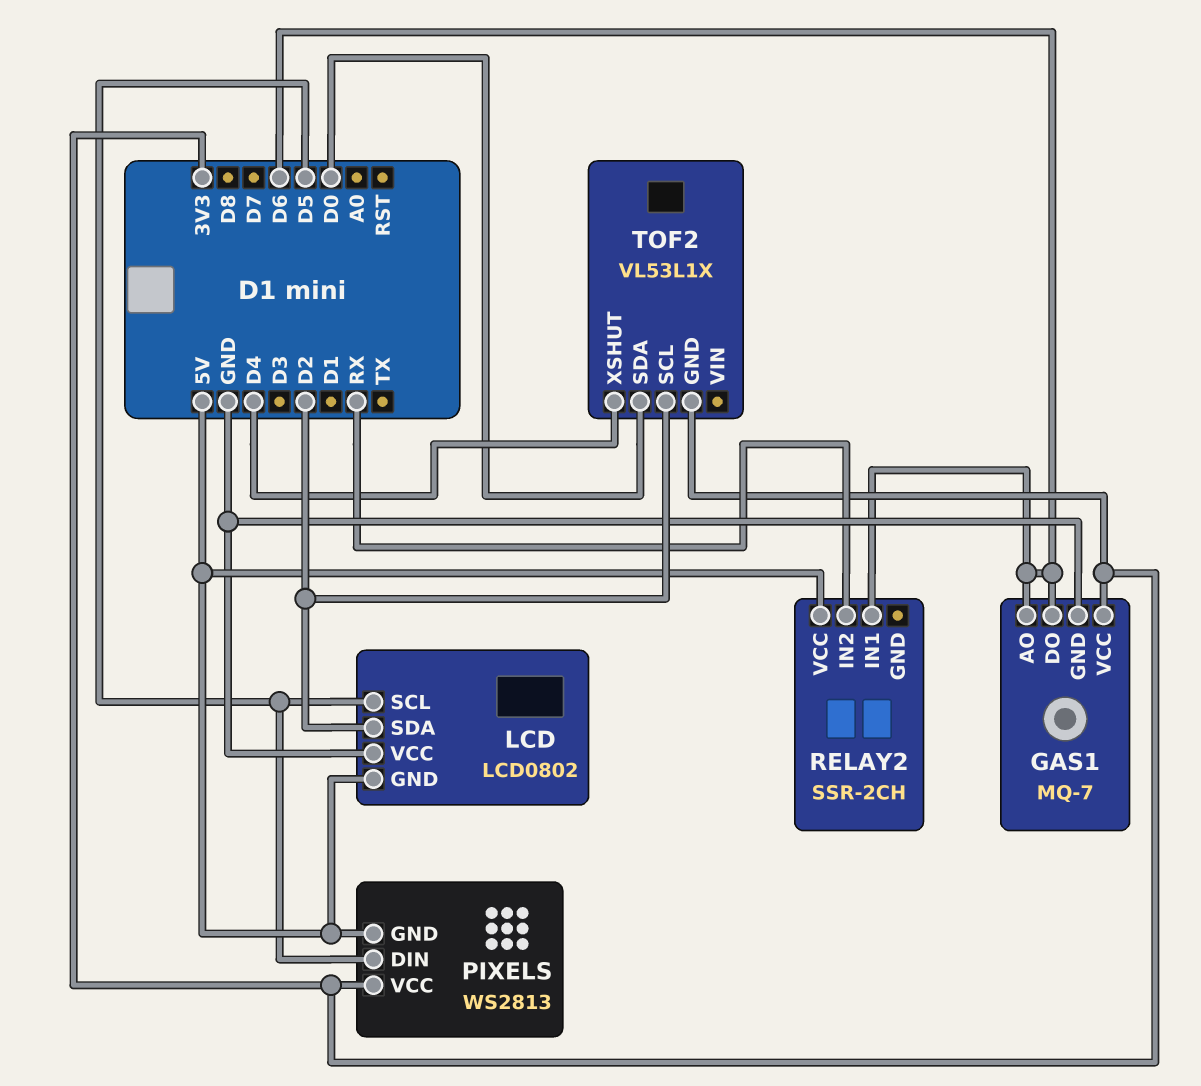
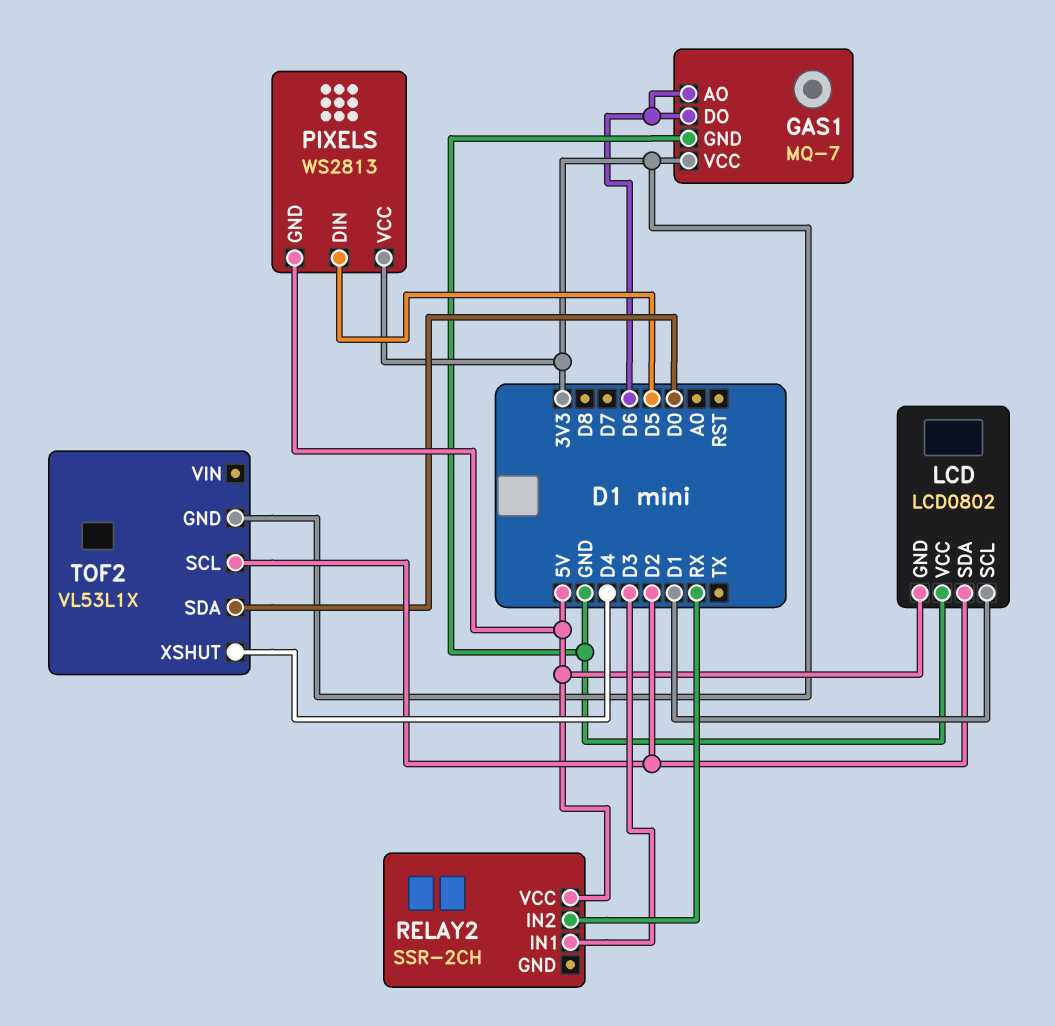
LCD pin SCL: D5 -> D1
RELAY2 pin IN1: D6 -> D3

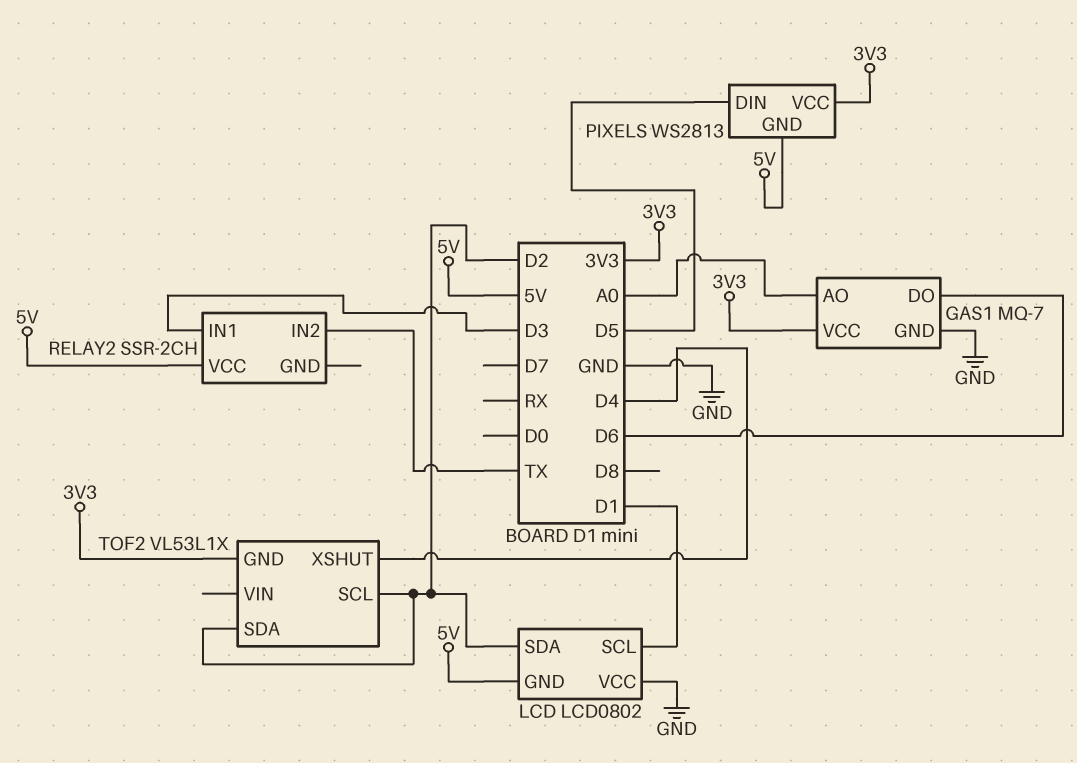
GAS1 pin AO: D6 -> A0
RELAY2 pin IN2: RX -> TX
TOF2 pin SDA: D0 -> D2

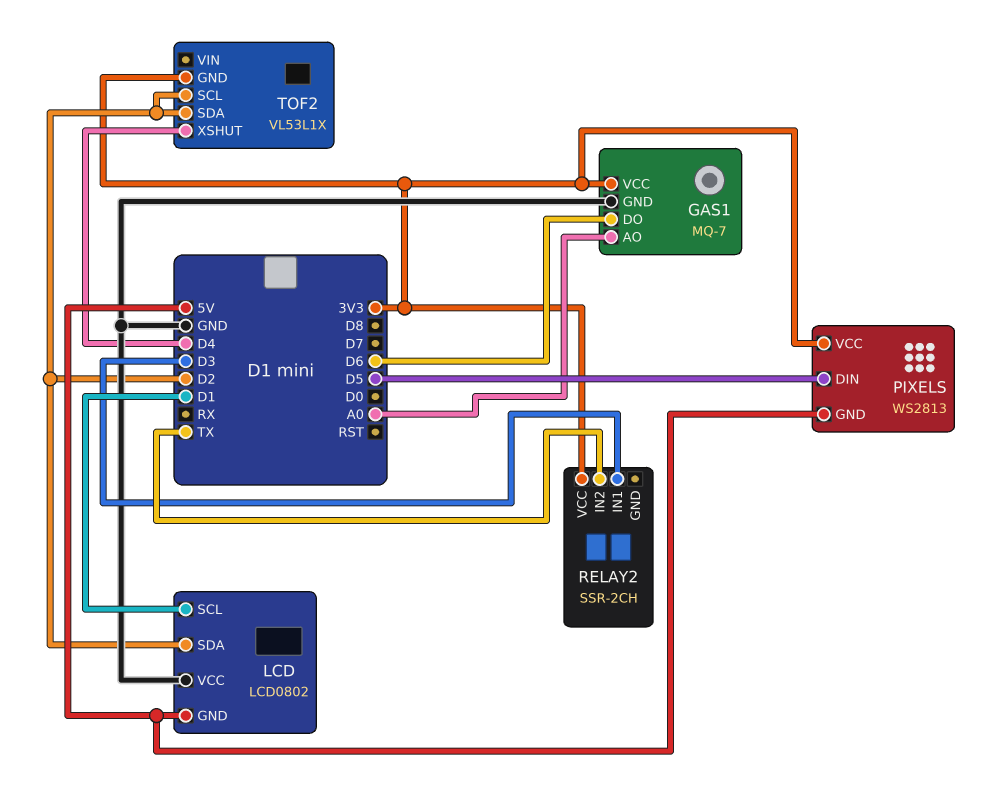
RELAY2 pin VCC: 5V -> 3V3

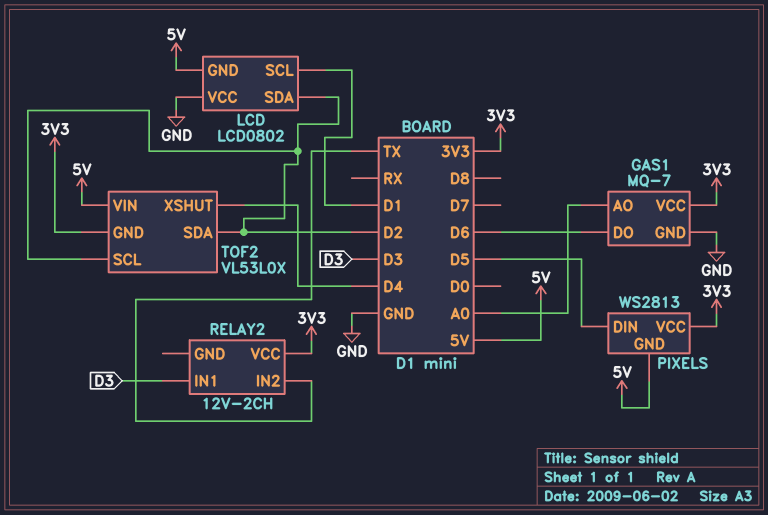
RELAY2: SSR-2CH -> 12V-2CH
TOF2: VL53L1X -> VL53L0X
TOF2 pin VIN: none -> 5V

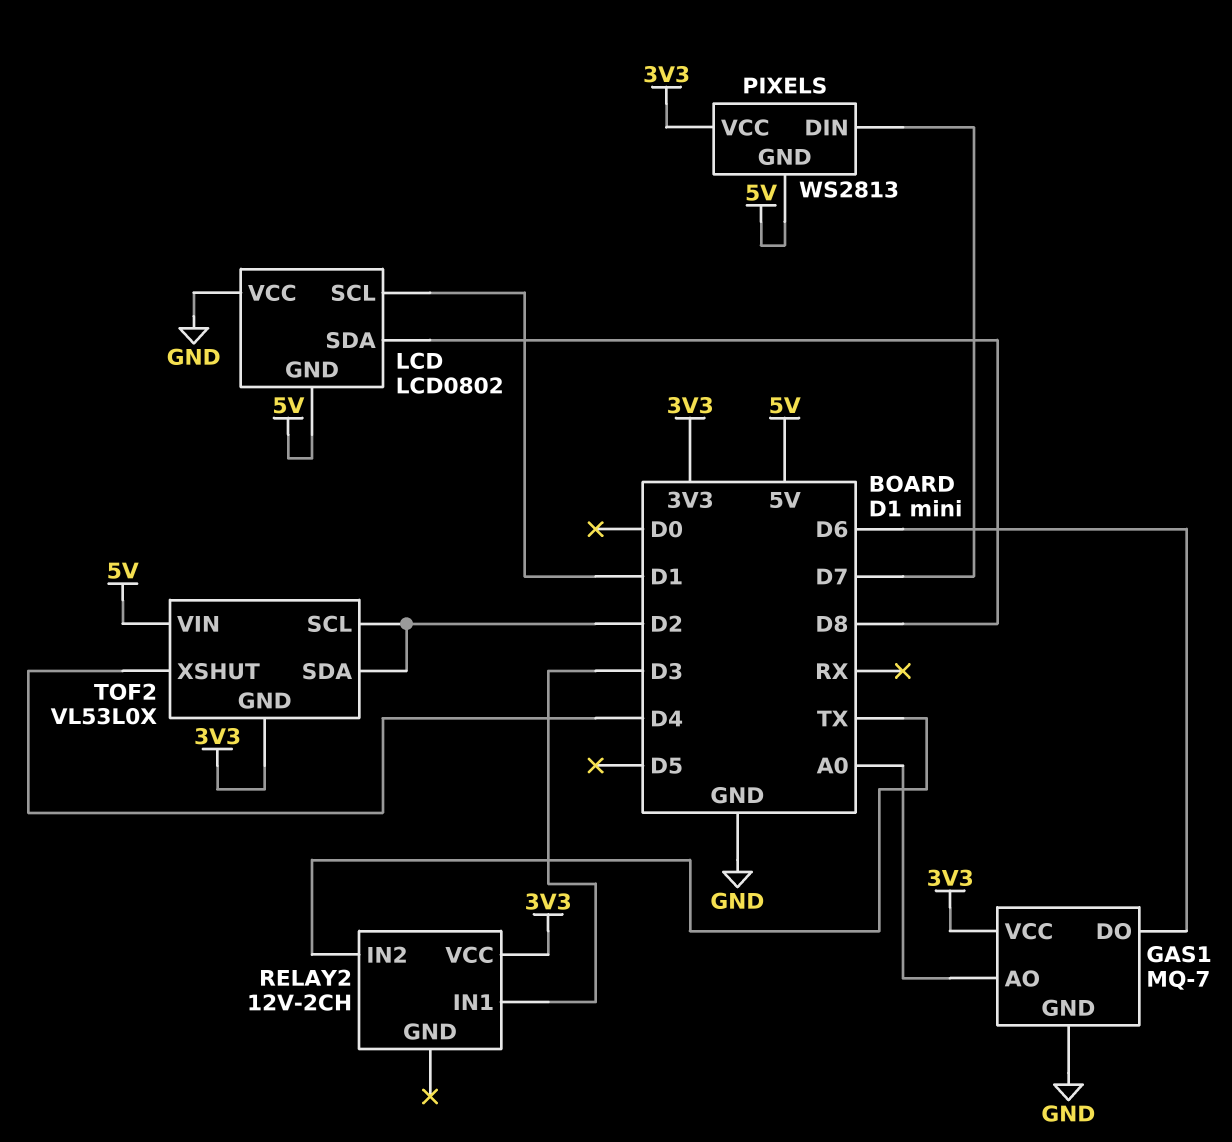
LCD pin SDA: D2 -> D8
PIXELS pin DIN: D5 -> D7

